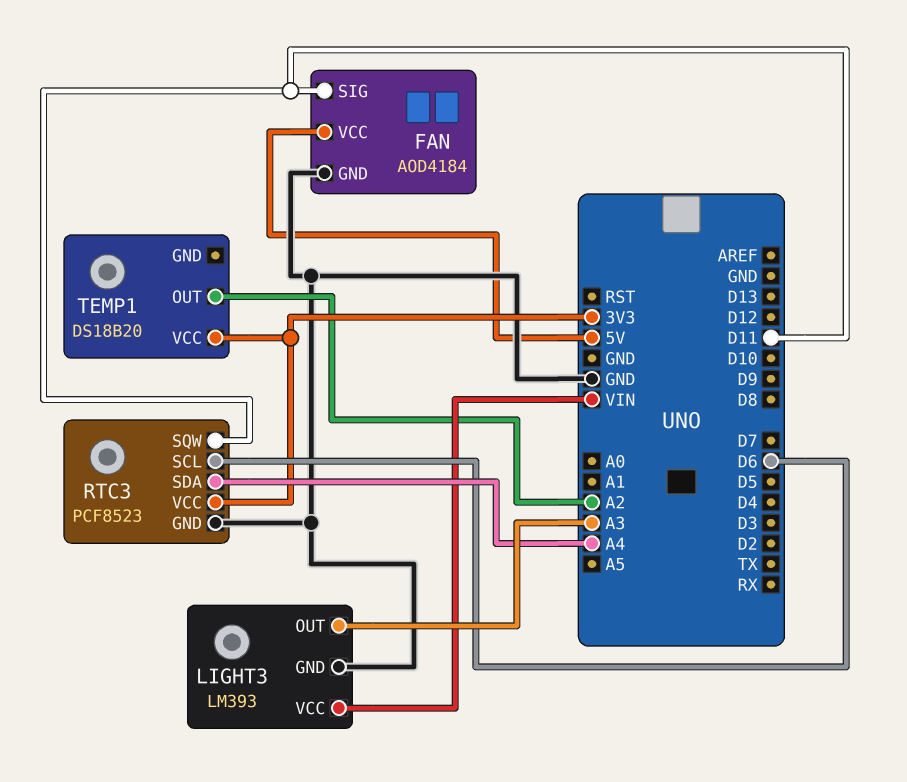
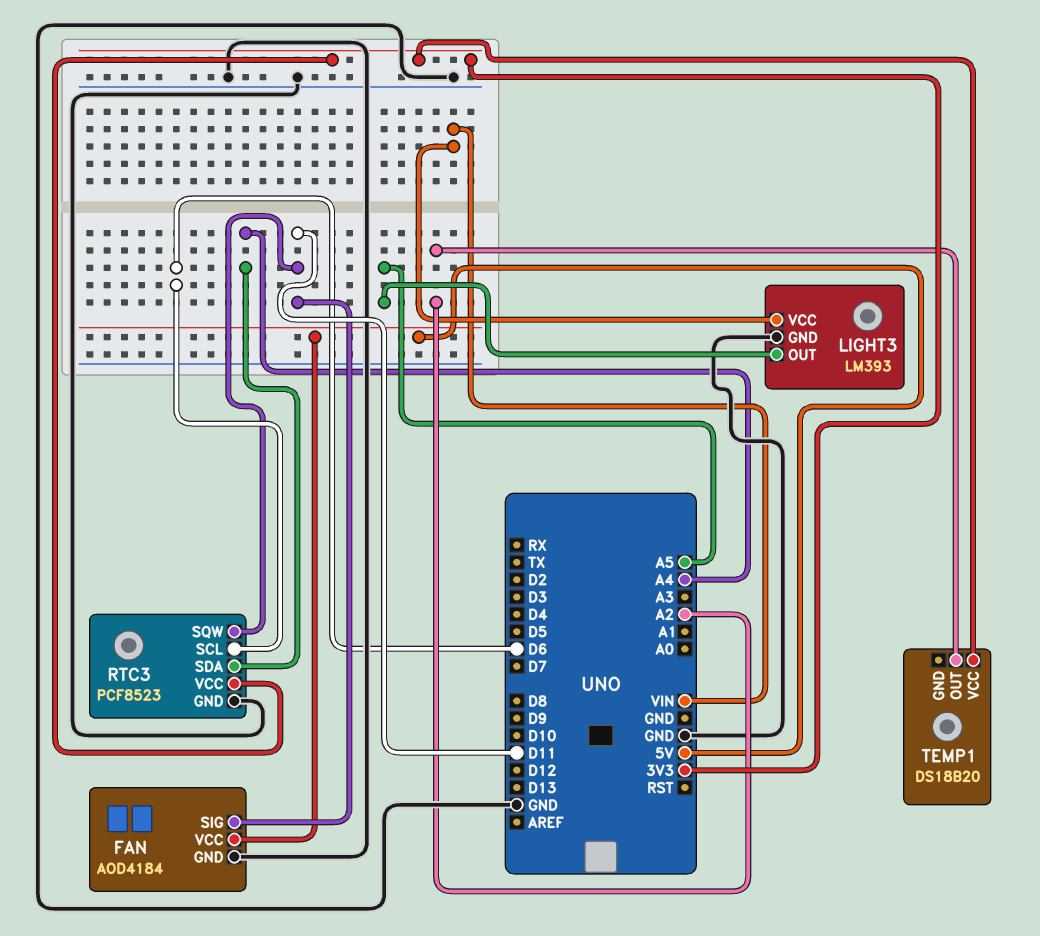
LIGHT3 pin OUT: A3 -> A5

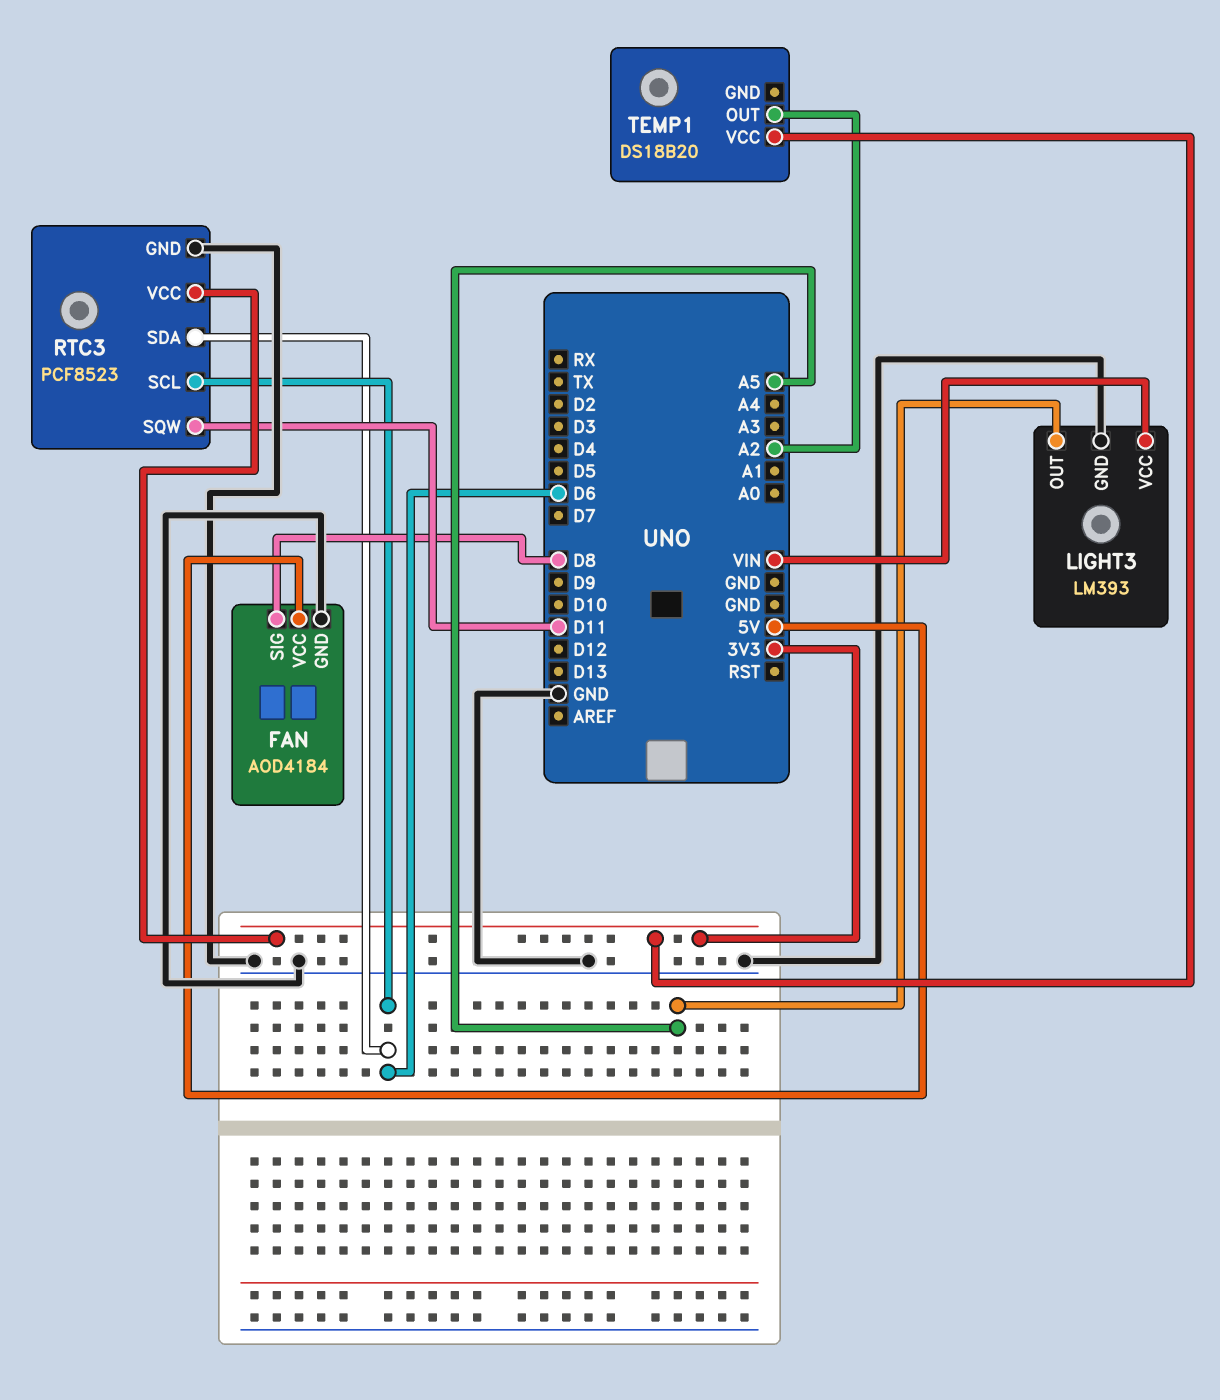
FAN pin SIG: D11 -> D8
RTC3 pin SDA: A4 -> D6

